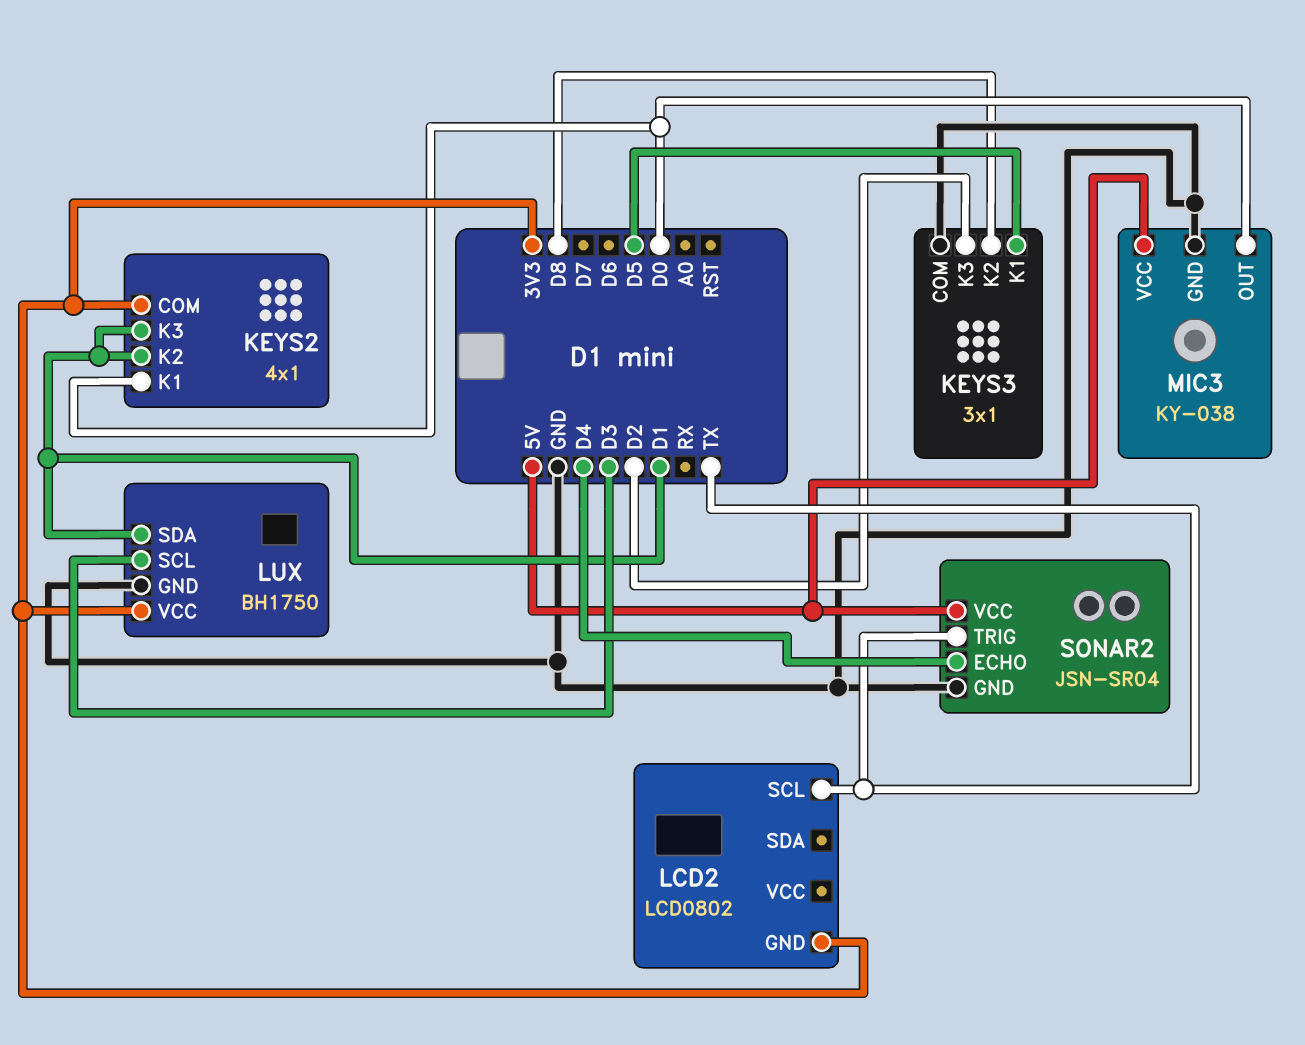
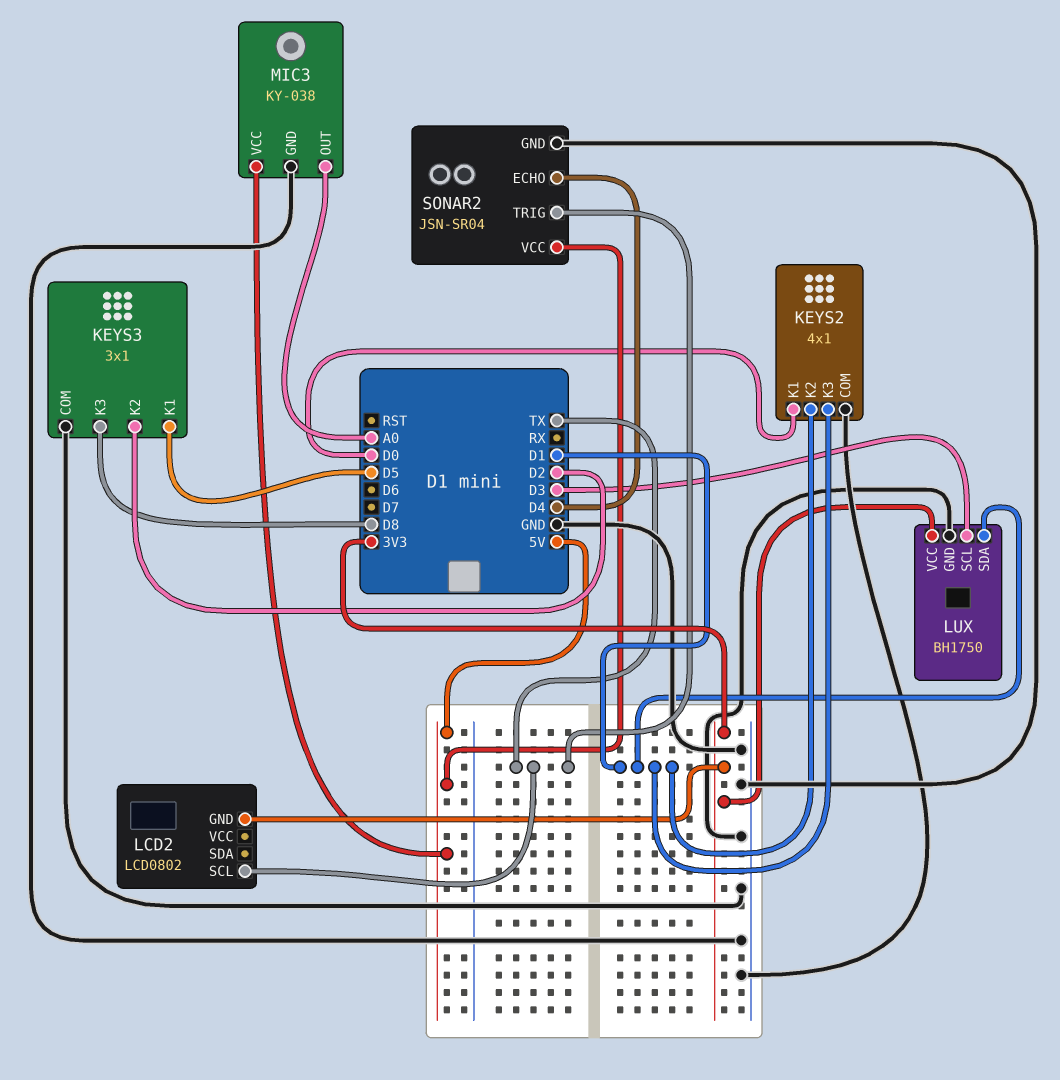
KEYS2 pin COM: 3V3 -> GND
KEYS3 pin K2: D8 -> D2
KEYS3 pin K3: D2 -> D8
MIC3 pin OUT: D0 -> A0

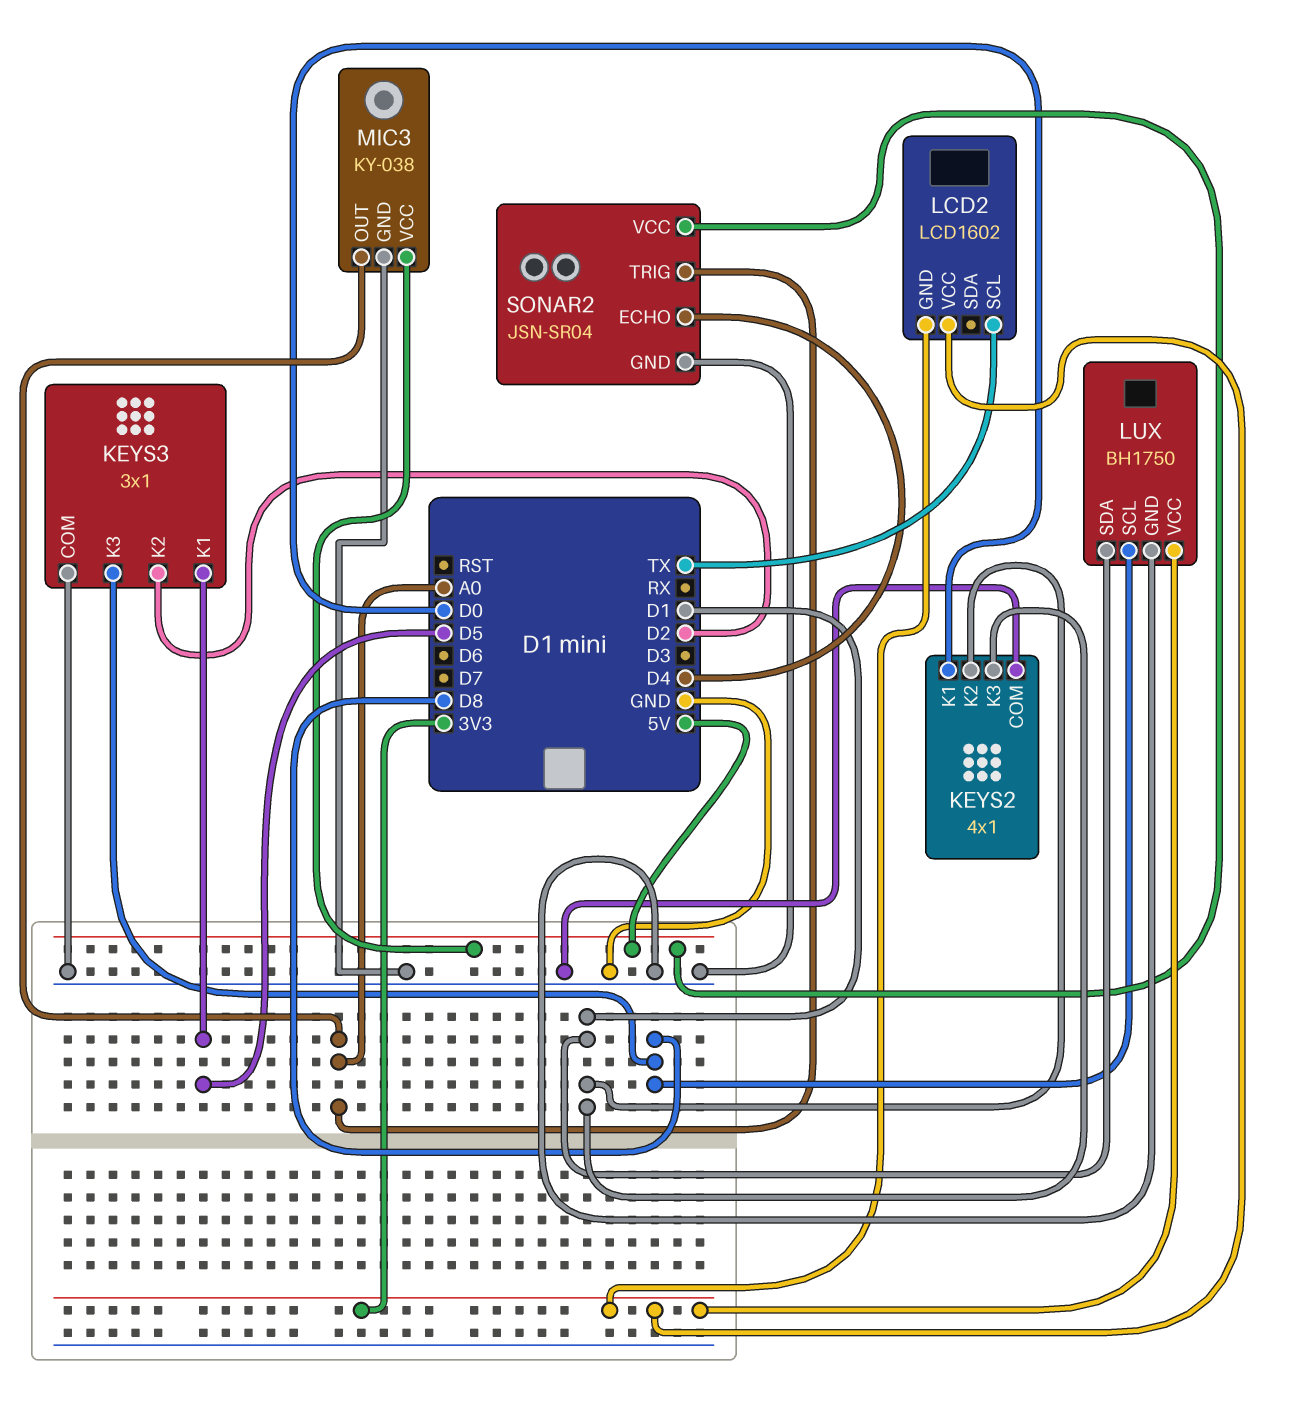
LCD2: LCD0802 -> LCD1602
LCD2 pin VCC: none -> 3V3
LUX pin SCL: D3 -> D8
SONAR2 pin TRIG: TX -> A0

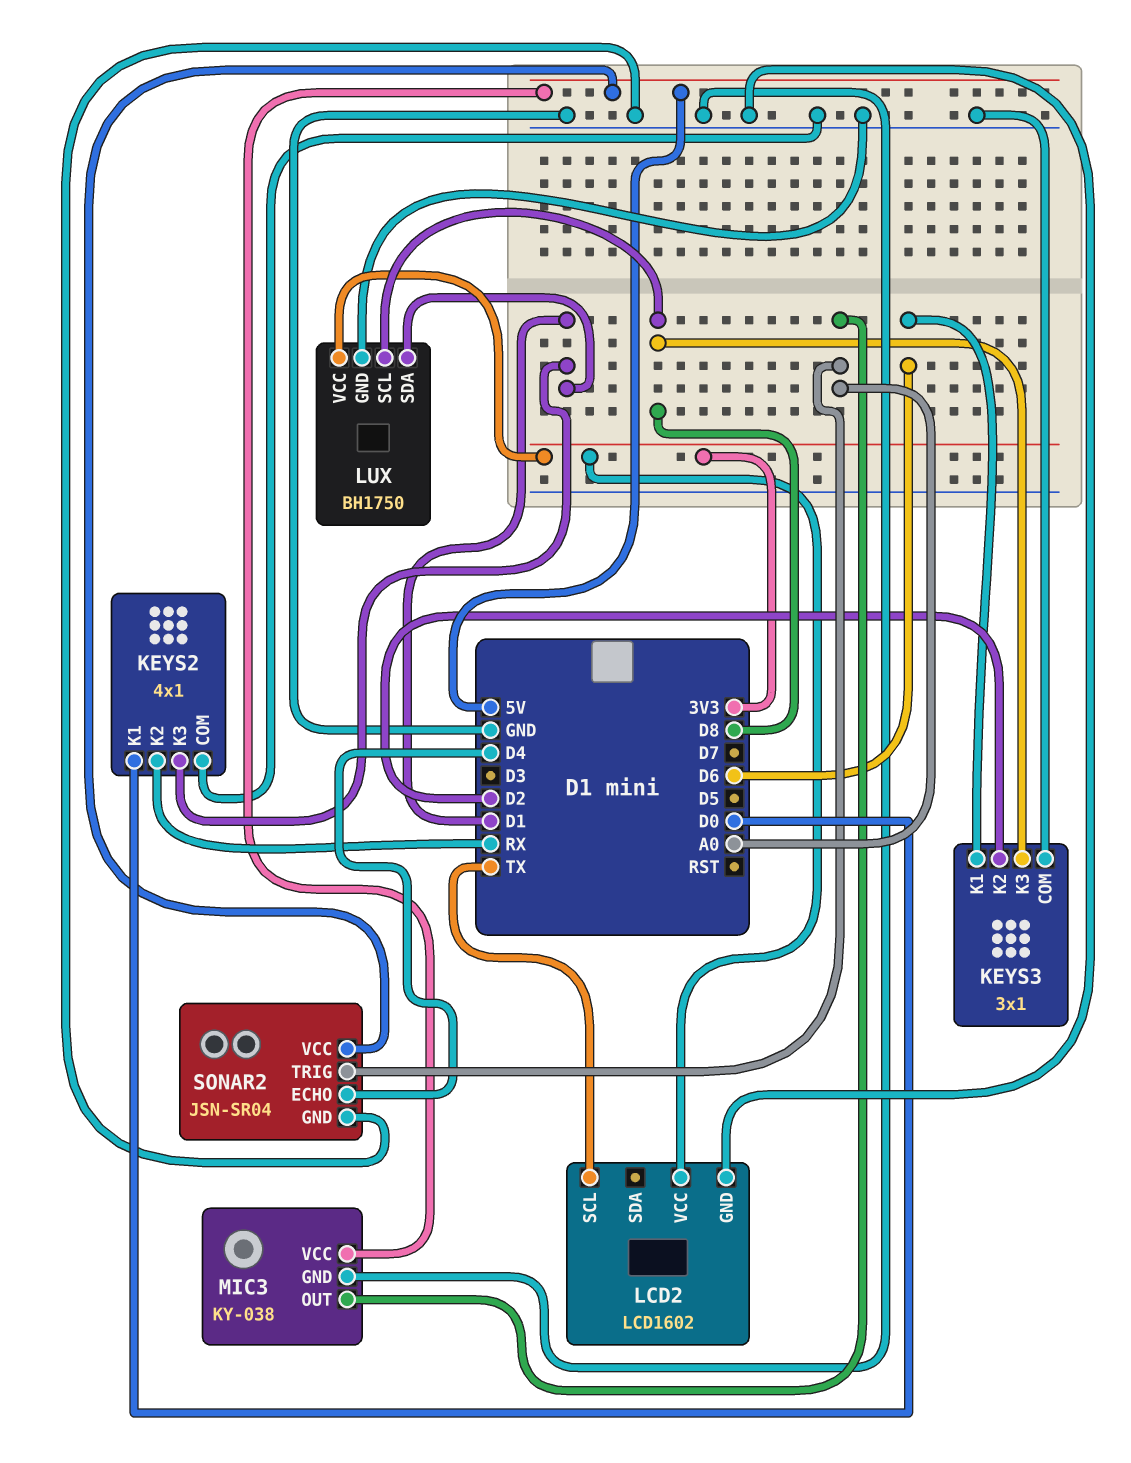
KEYS2 pin K2: D1 -> RX
KEYS3 pin K1: D5 -> D6
LCD2 pin GND: 3V3 -> GND

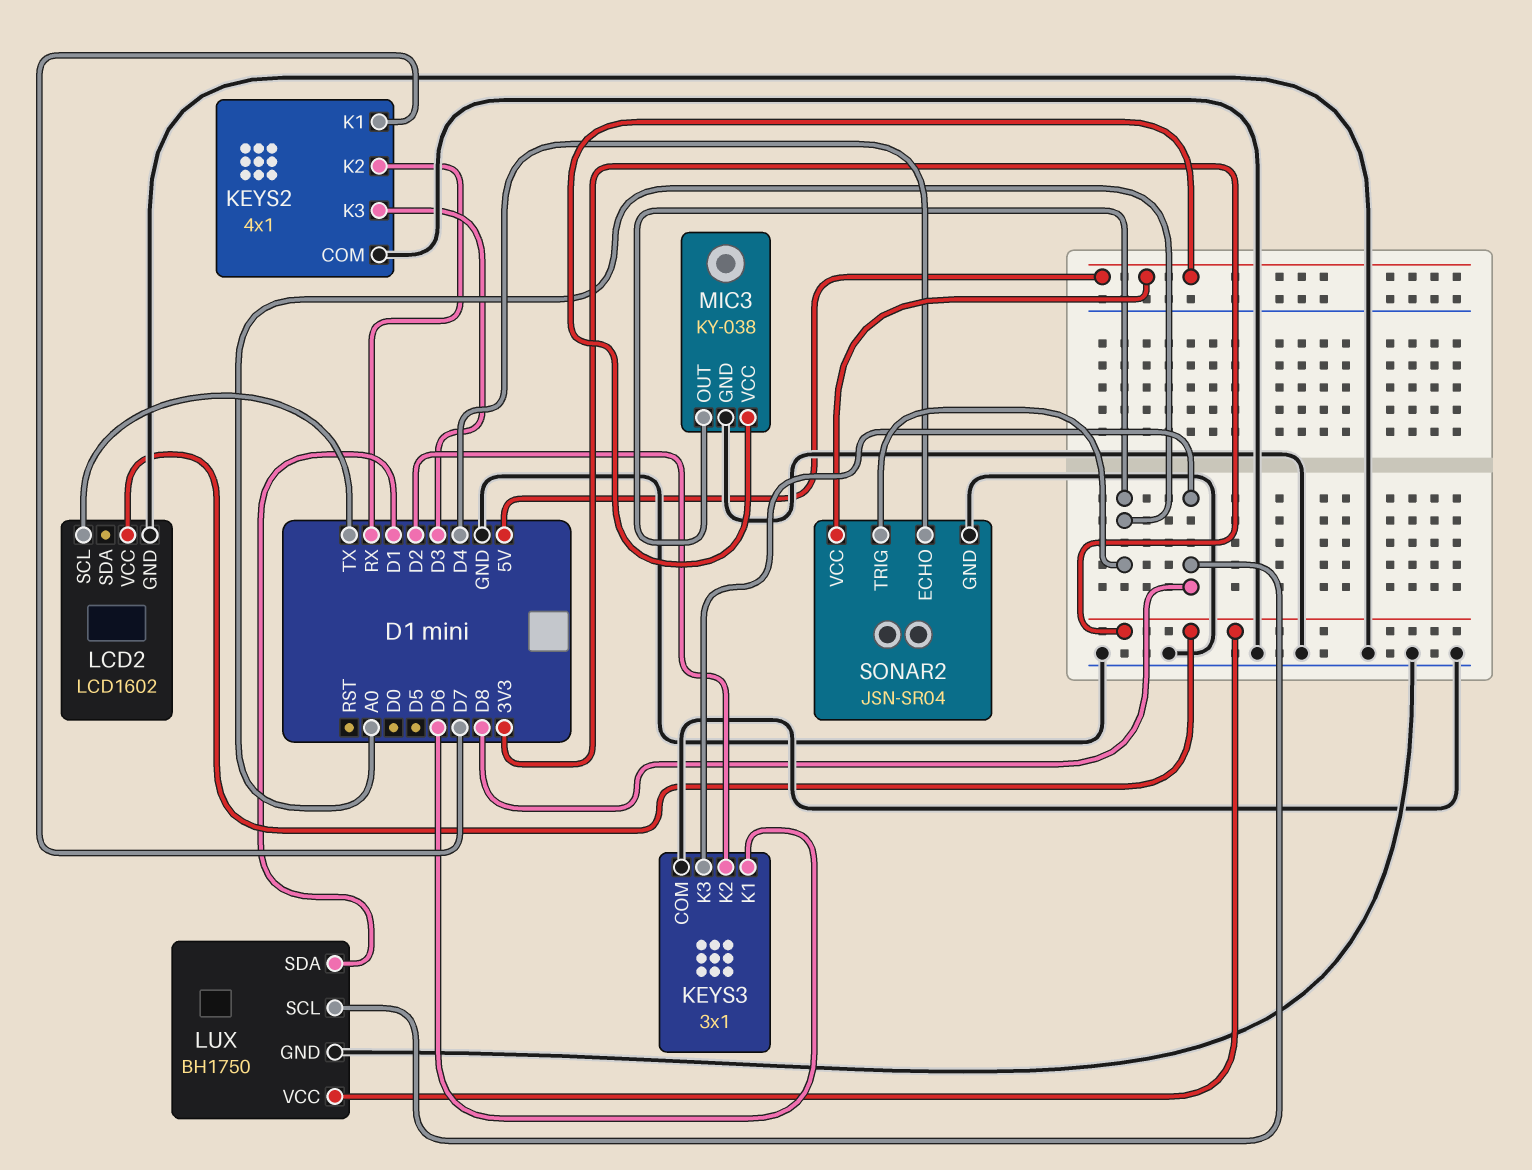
KEYS2 pin K1: D0 -> D7
KEYS2 pin K3: D1 -> D3

